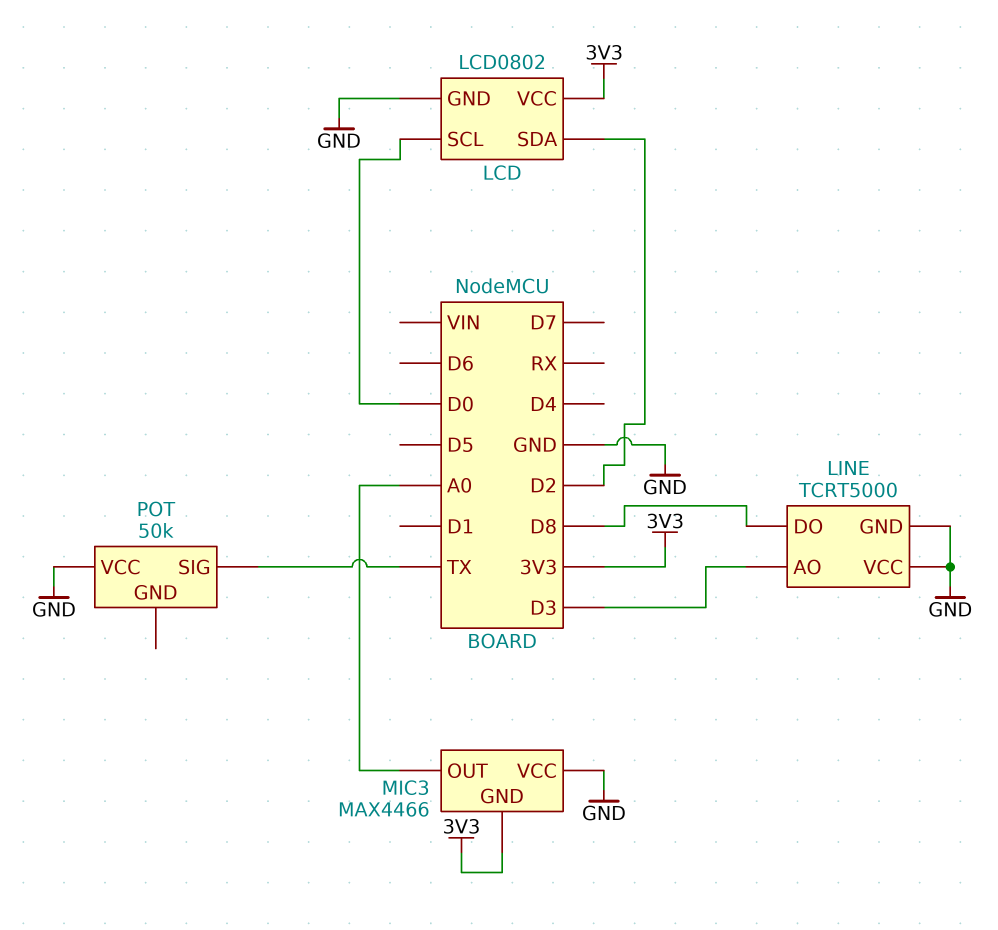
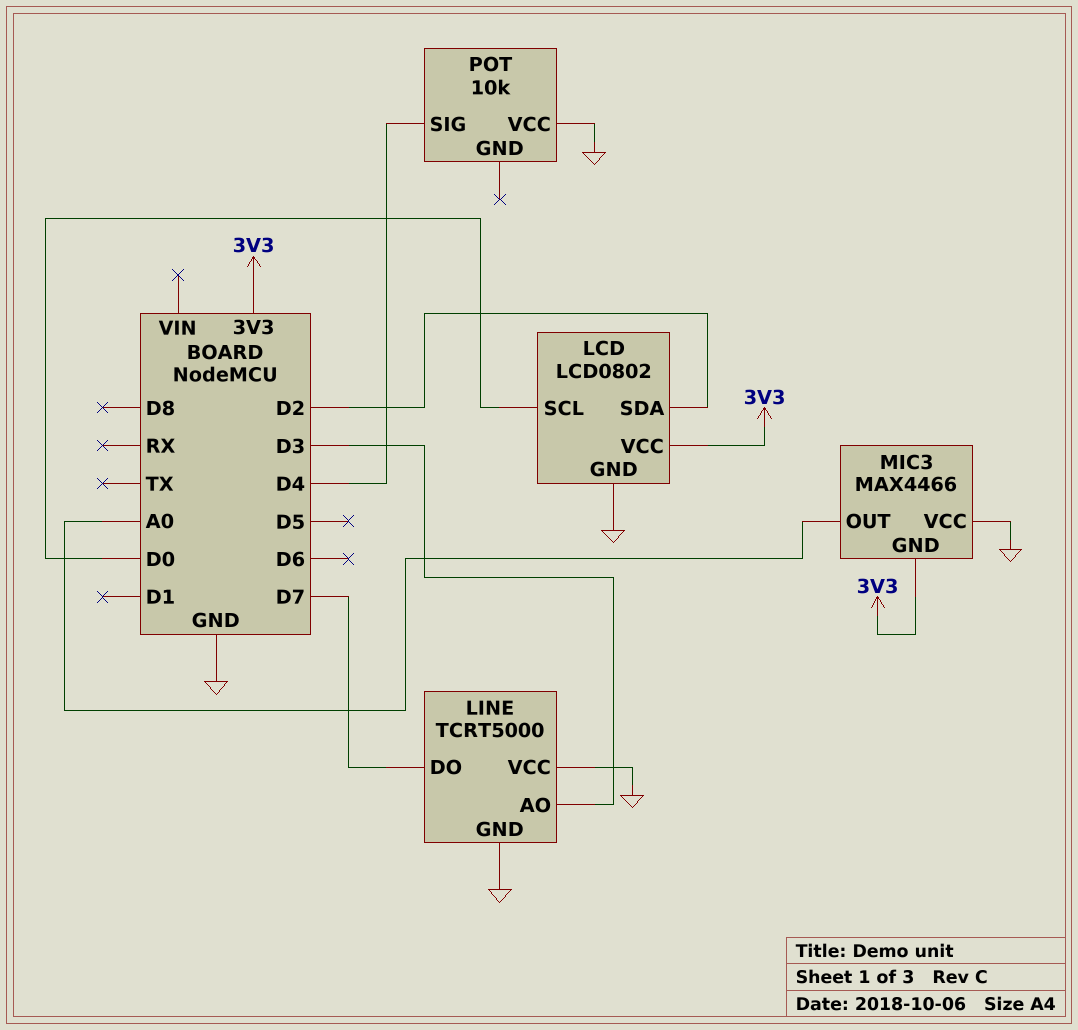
LINE pin DO: D8 -> D7
POT: 50k -> 10k
POT pin SIG: TX -> D4

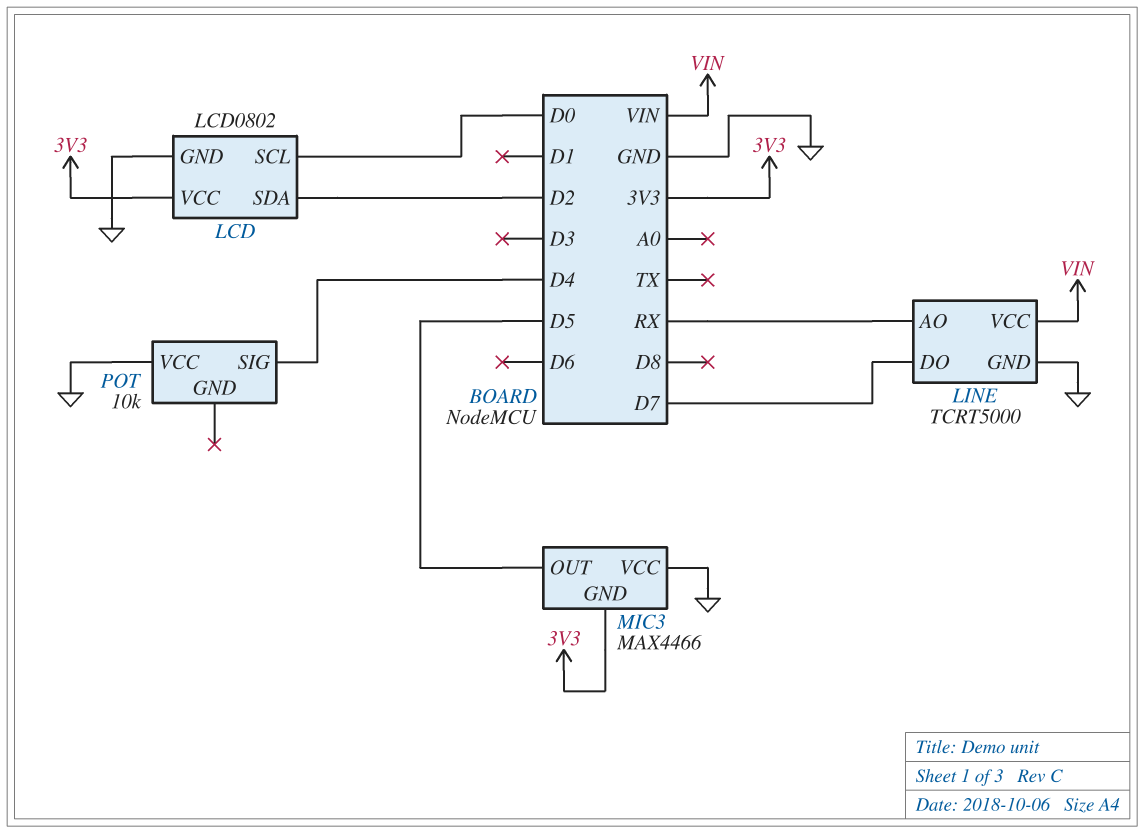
LINE pin AO: D3 -> RX
LINE pin VCC: GND -> VIN
MIC3 pin OUT: A0 -> D5

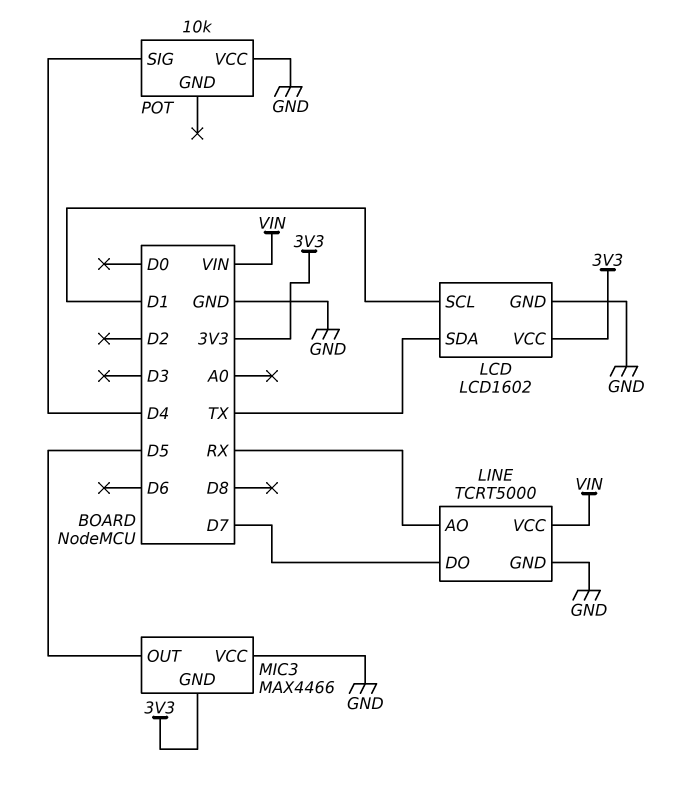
LCD: LCD0802 -> LCD1602
LCD pin SCL: D0 -> D1
LCD pin SDA: D2 -> TX

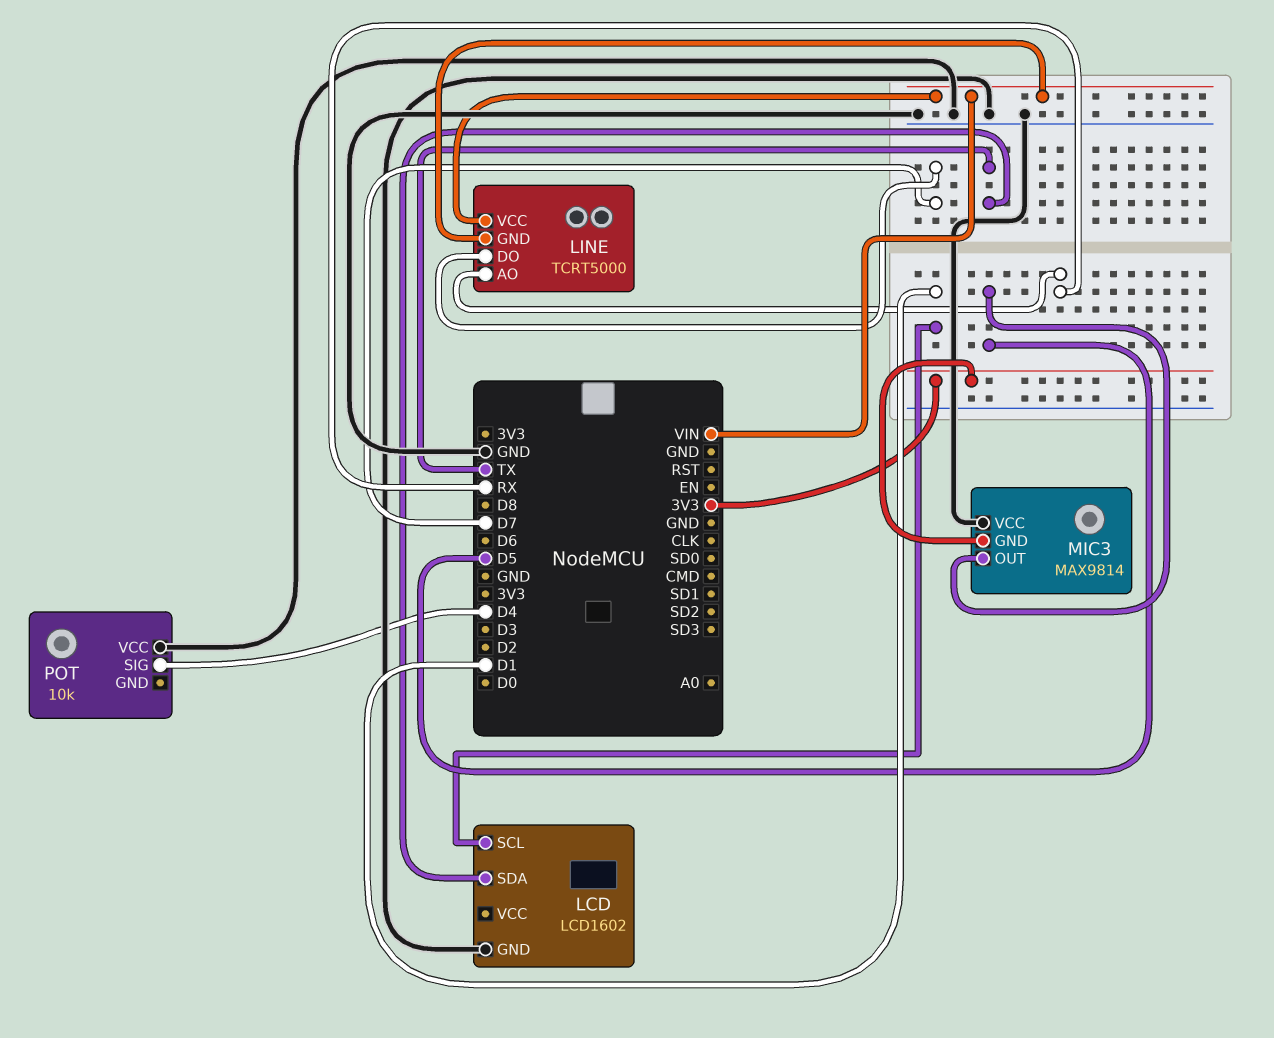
LCD pin VCC: 3V3 -> none
LINE pin GND: GND -> VIN
MIC3: MAX4466 -> MAX9814

